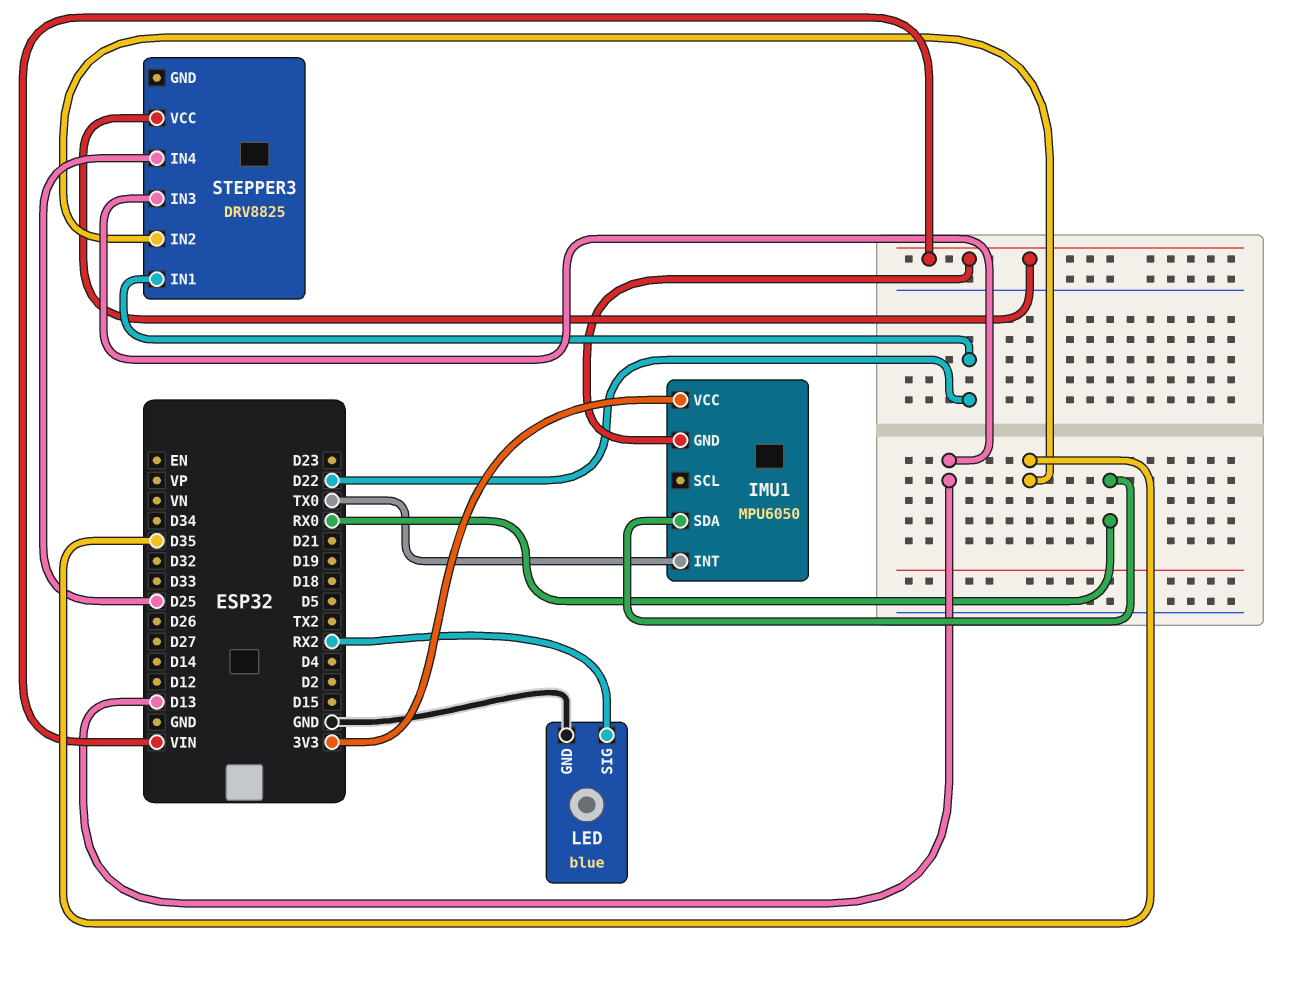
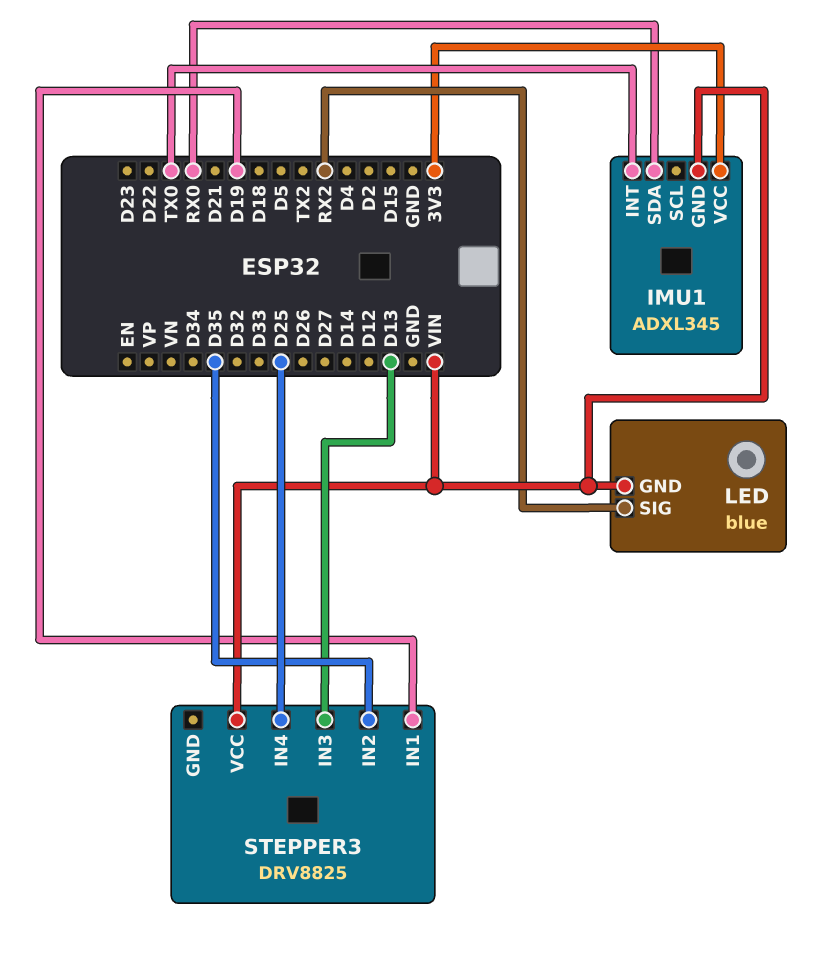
IMU1: MPU6050 -> ADXL345
LED pin GND: GND -> VIN
STEPPER3 pin IN1: D22 -> D19

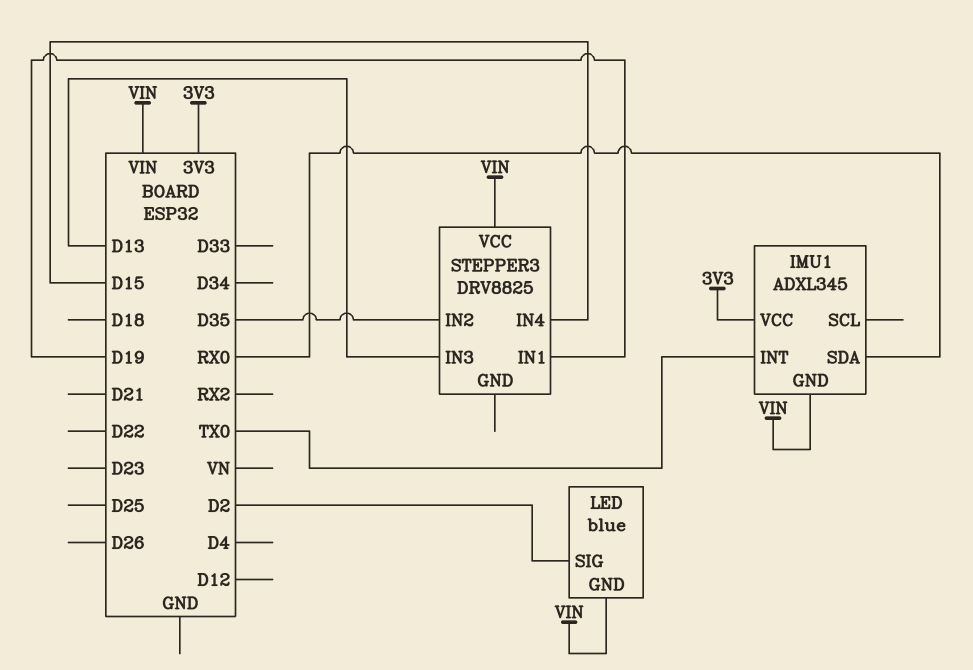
LED pin SIG: RX2 -> D2
STEPPER3 pin IN4: D25 -> D15

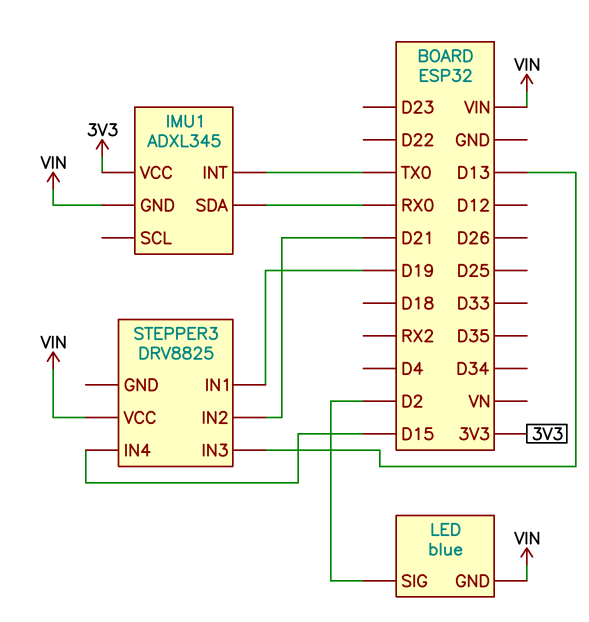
STEPPER3 pin IN2: D35 -> D21

